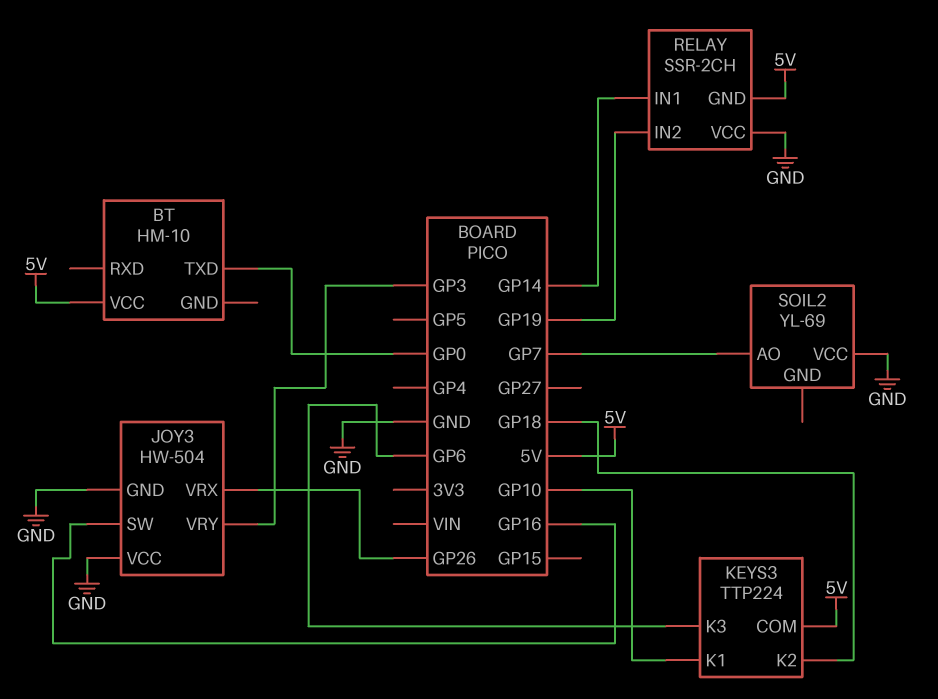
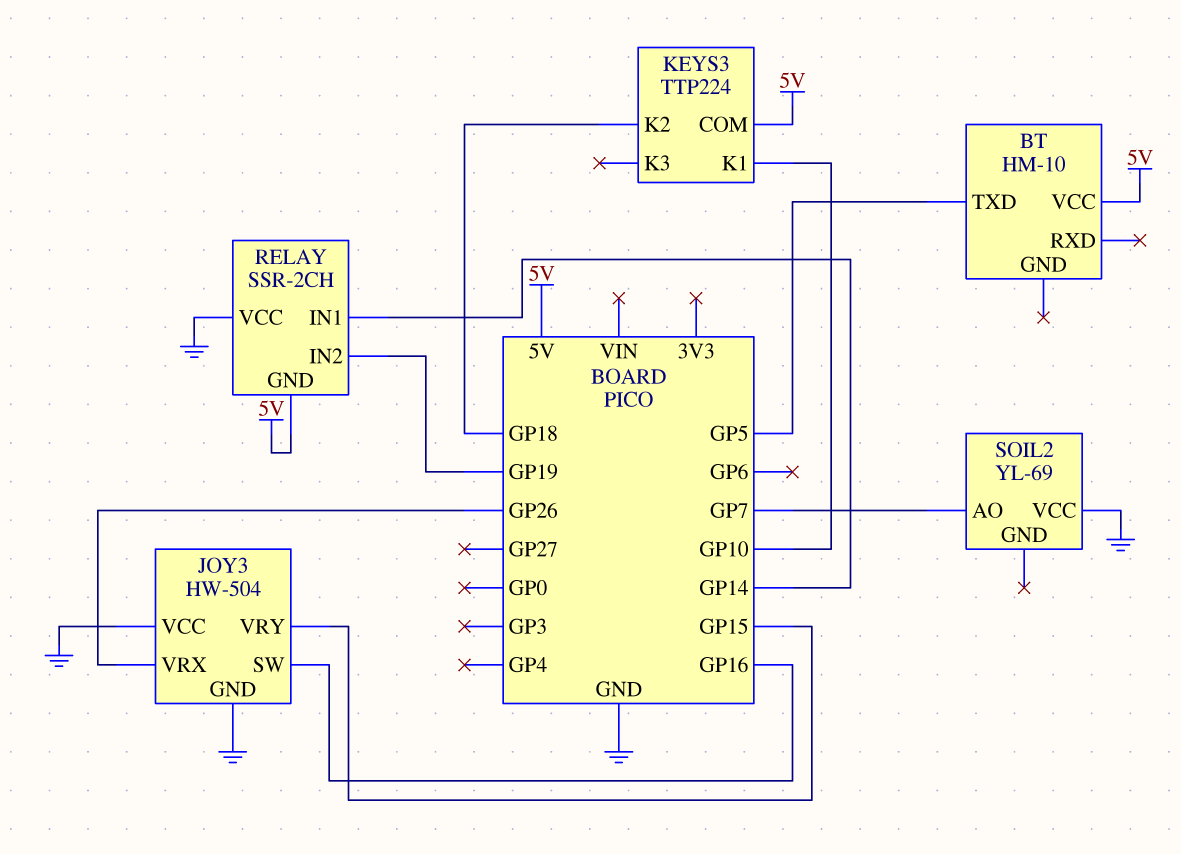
BT pin TXD: GP0 -> GP5
JOY3 pin VRY: GP3 -> GP15
KEYS3 pin K3: GP6 -> none

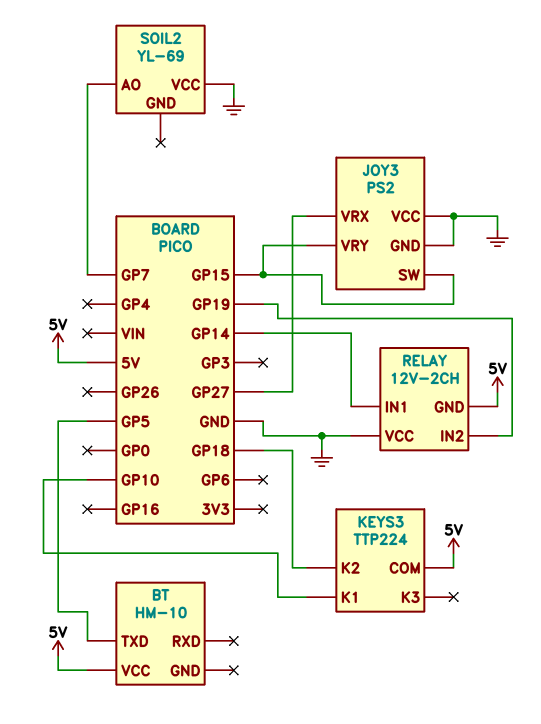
JOY3: HW-504 -> PS2
JOY3 pin SW: GP16 -> GP15
JOY3 pin VRX: GP26 -> GP27
RELAY: SSR-2CH -> 12V-2CH

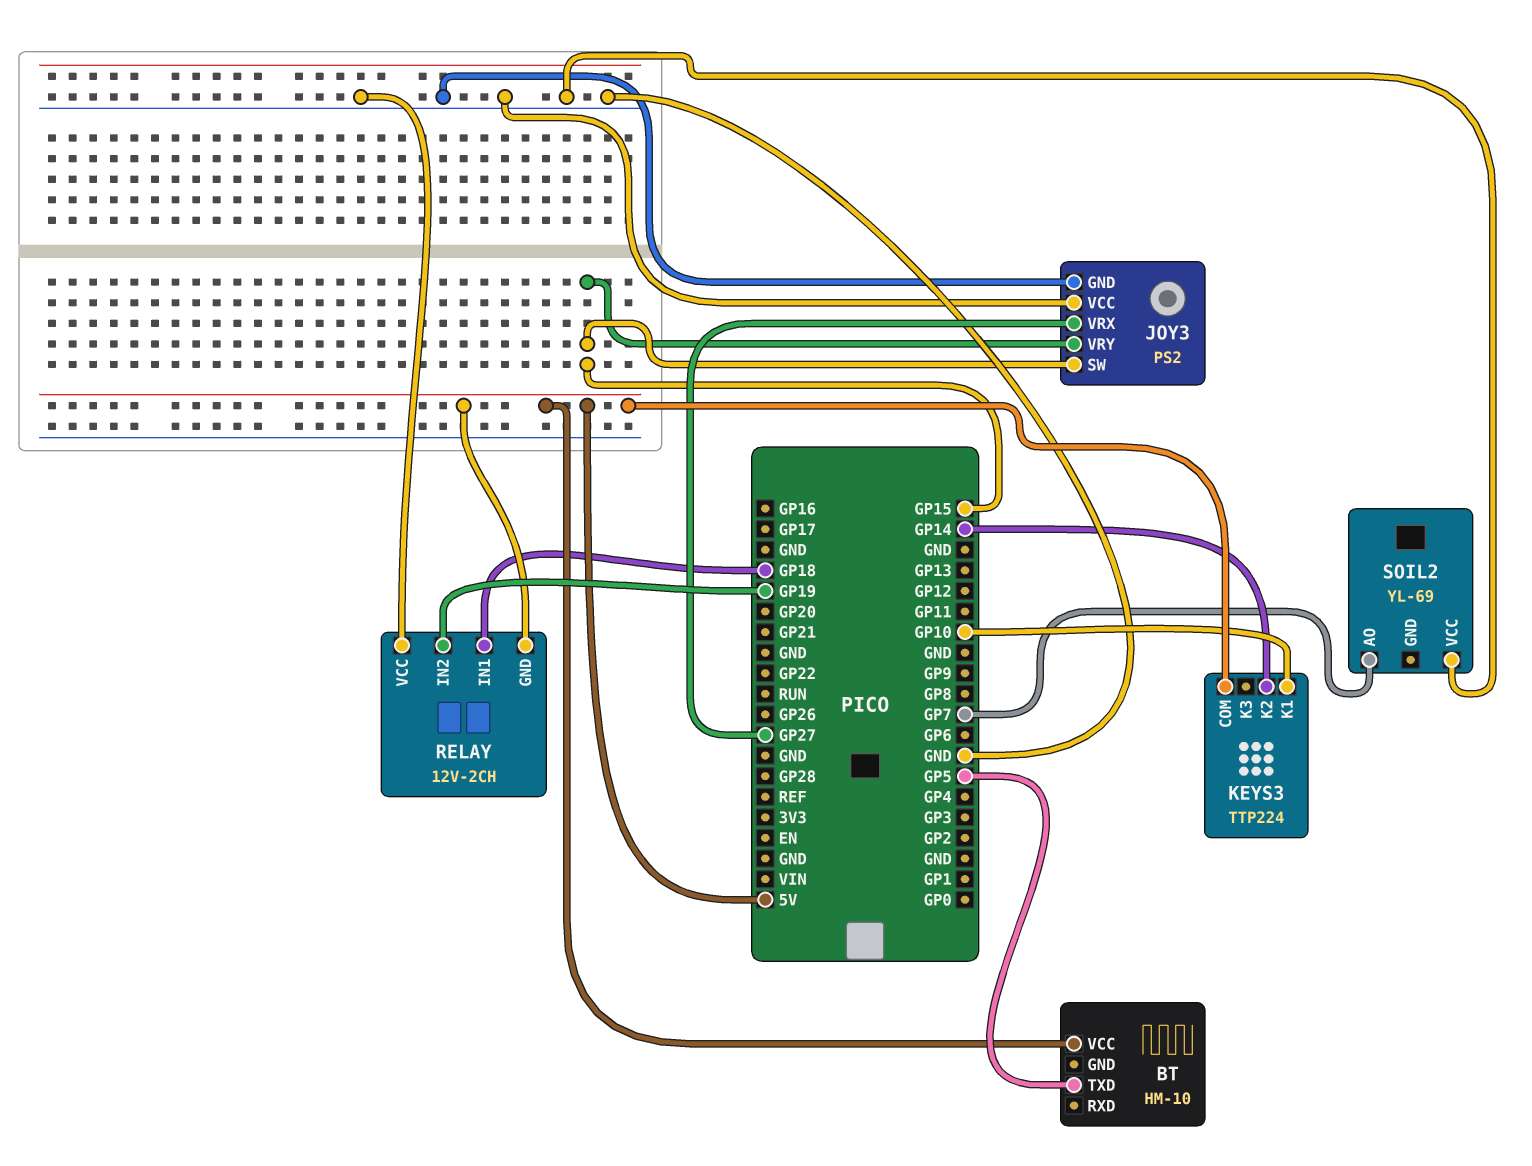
KEYS3 pin K2: GP18 -> GP14
RELAY pin IN1: GP14 -> GP18

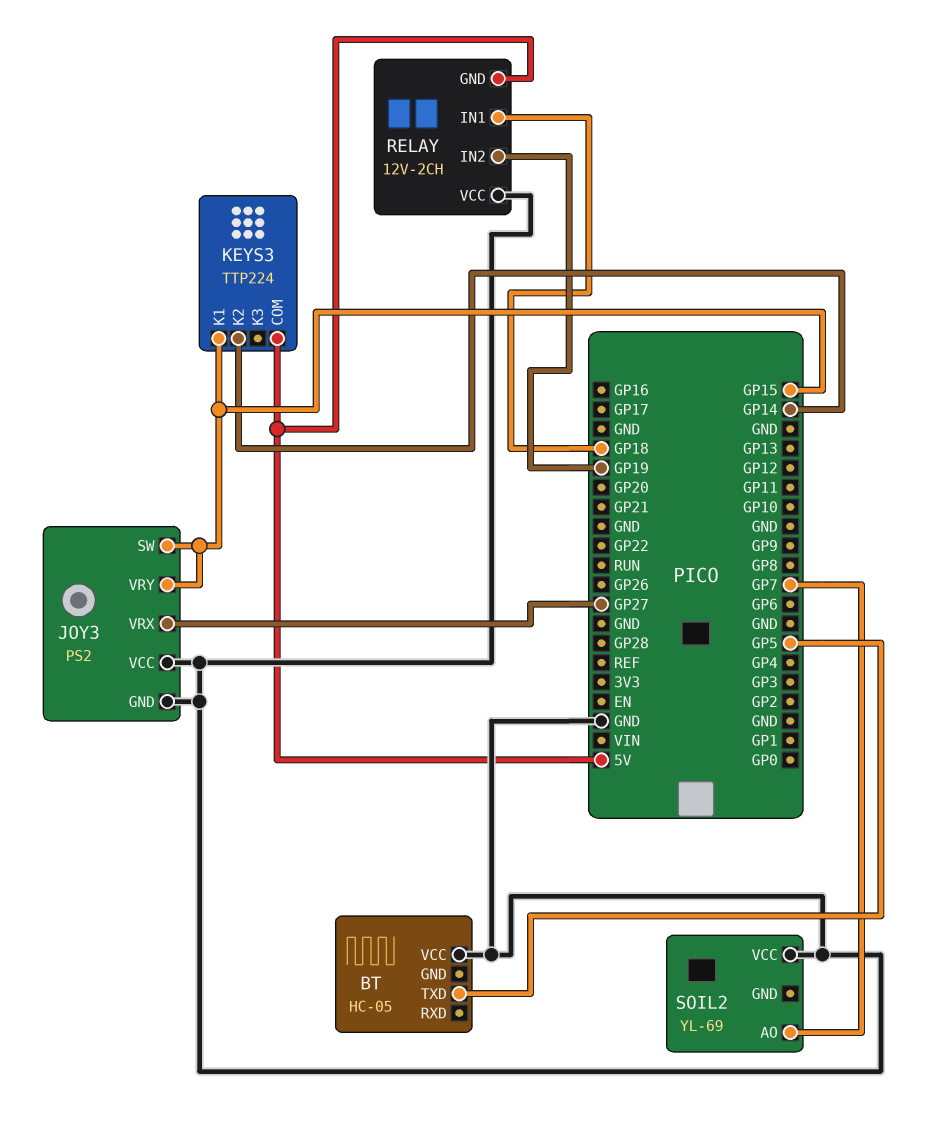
BT: HM-10 -> HC-05
BT pin VCC: 5V -> GND
KEYS3 pin K1: GP10 -> GP15

